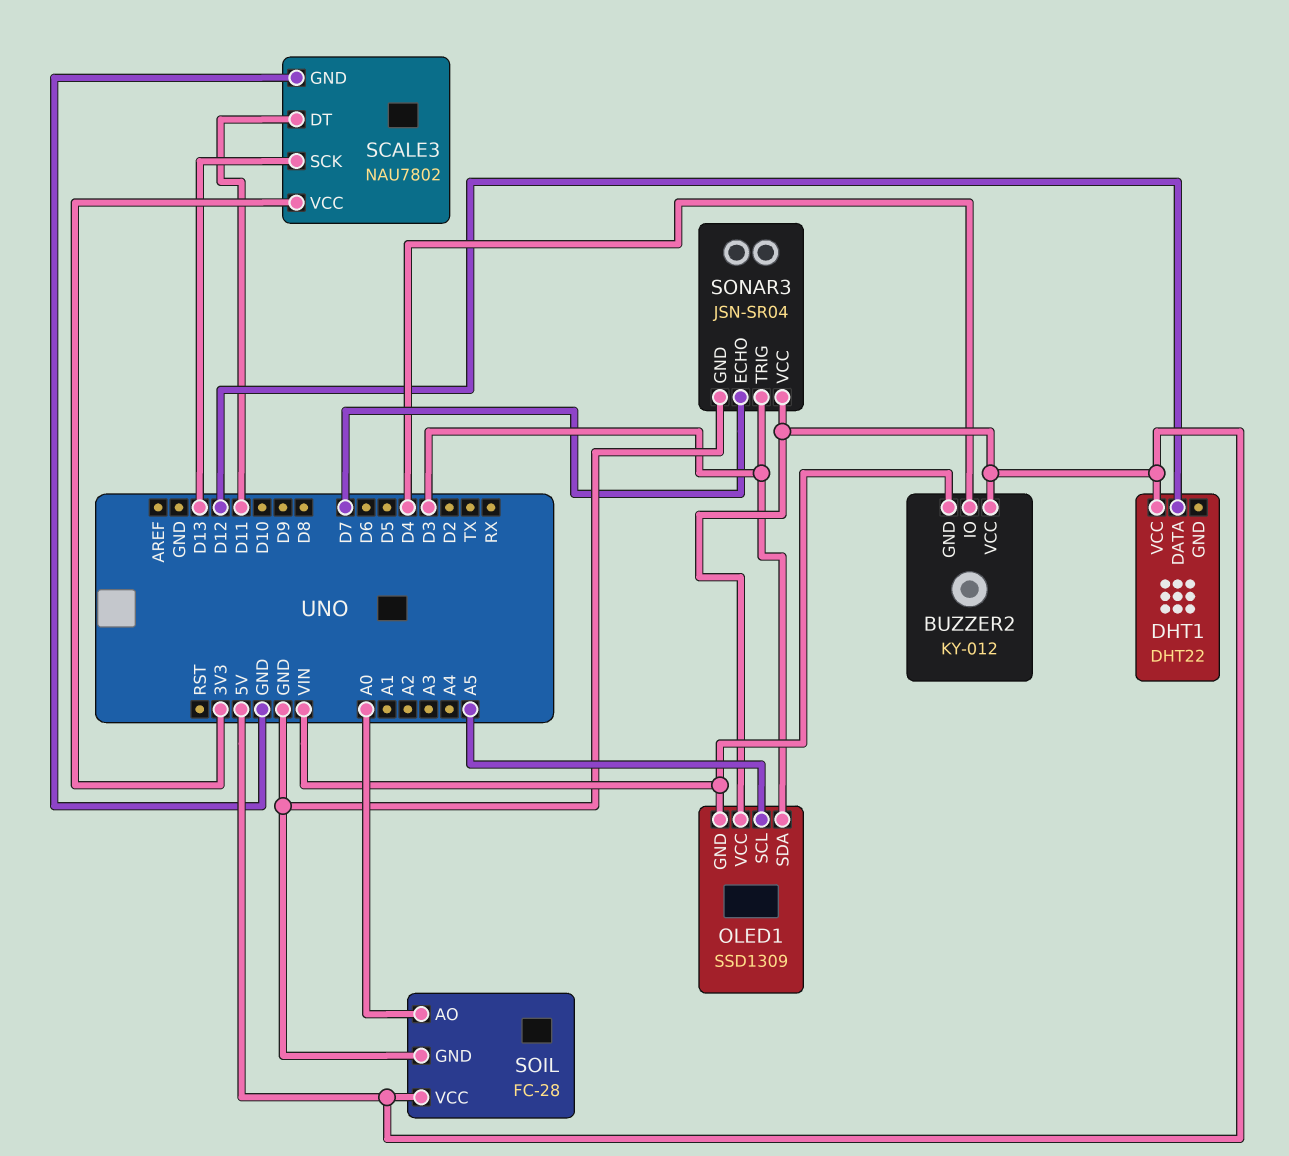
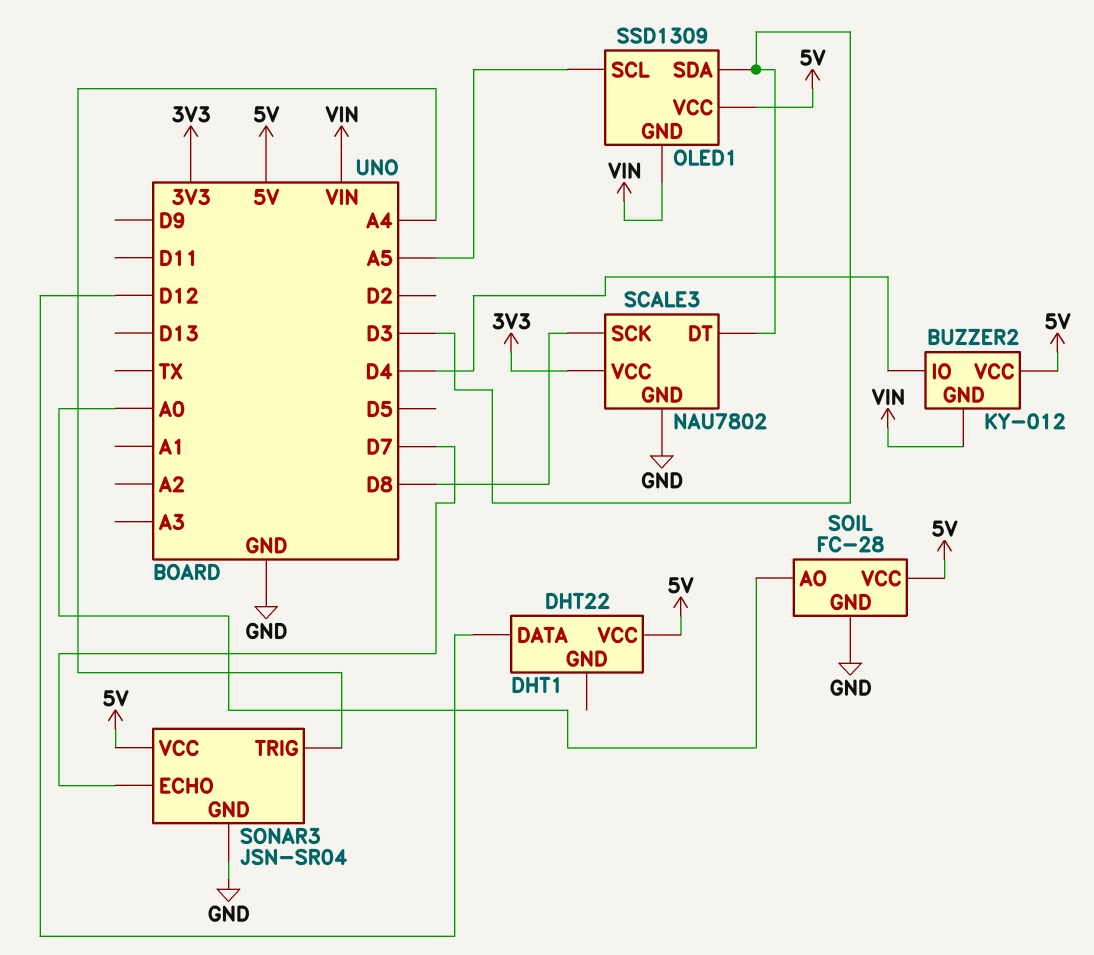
SCALE3 pin DT: D11 -> D3
SCALE3 pin SCK: D13 -> D8
SONAR3 pin TRIG: D3 -> A4

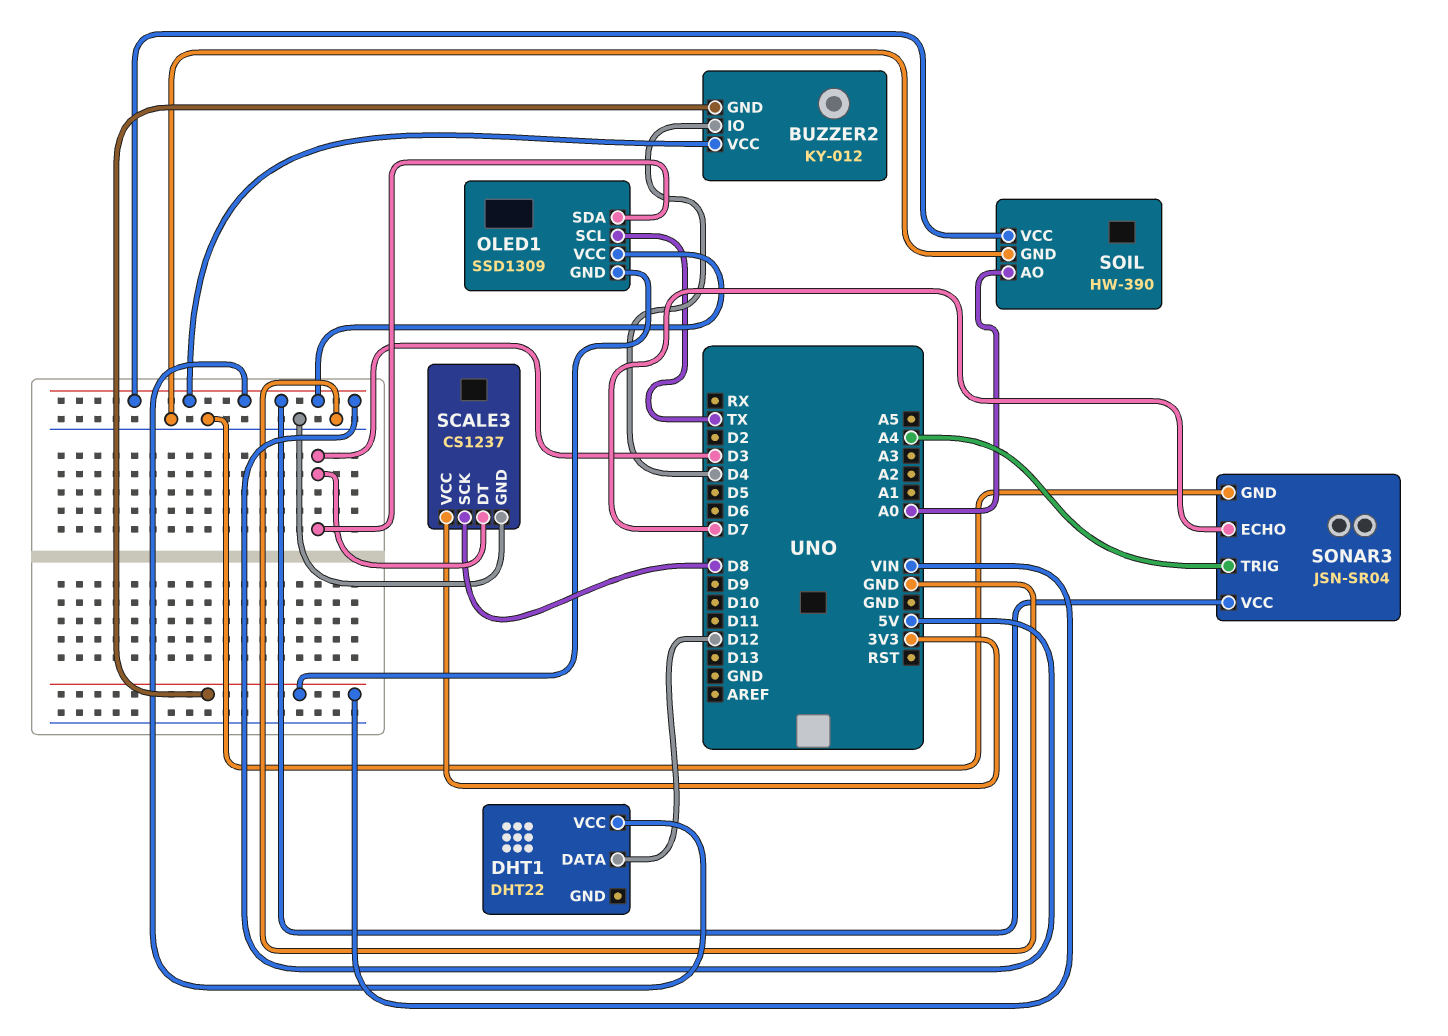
OLED1 pin SCL: A5 -> TX
SCALE3: NAU7802 -> CS1237
SOIL: FC-28 -> HW-390

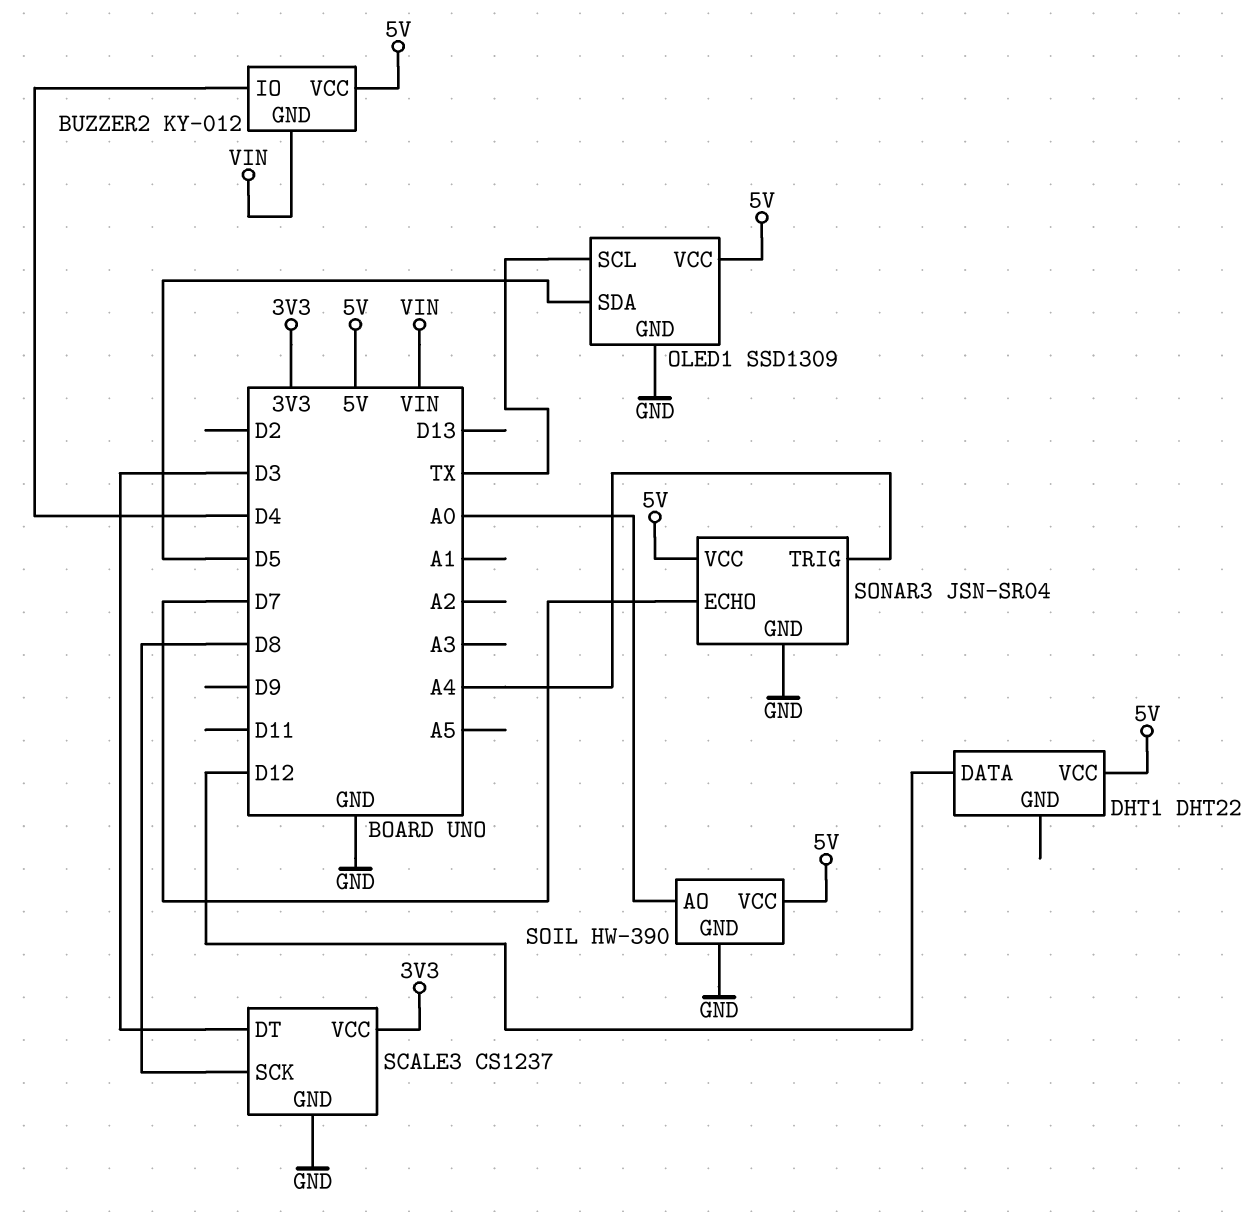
OLED1 pin GND: VIN -> GND
OLED1 pin SDA: D3 -> D5

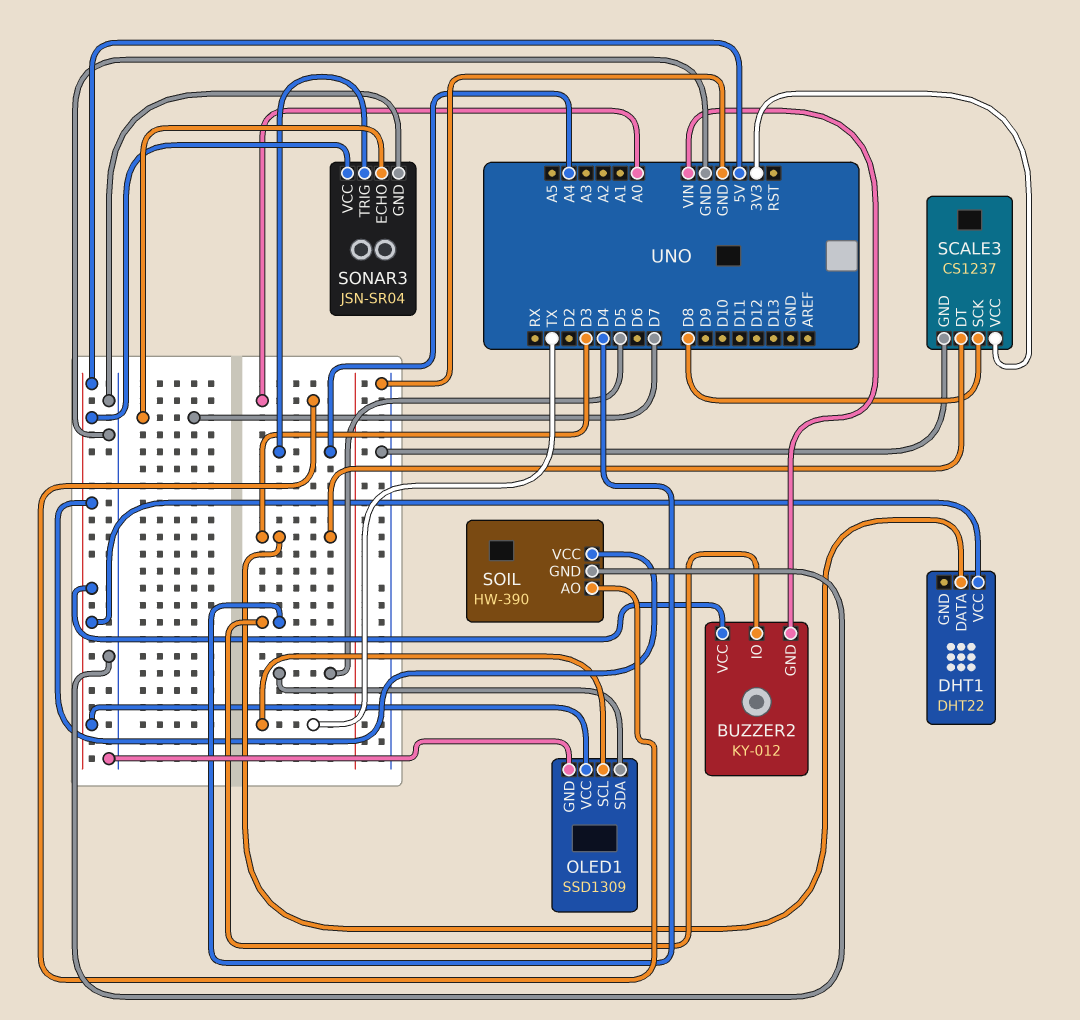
DHT1 pin DATA: D12 -> D3

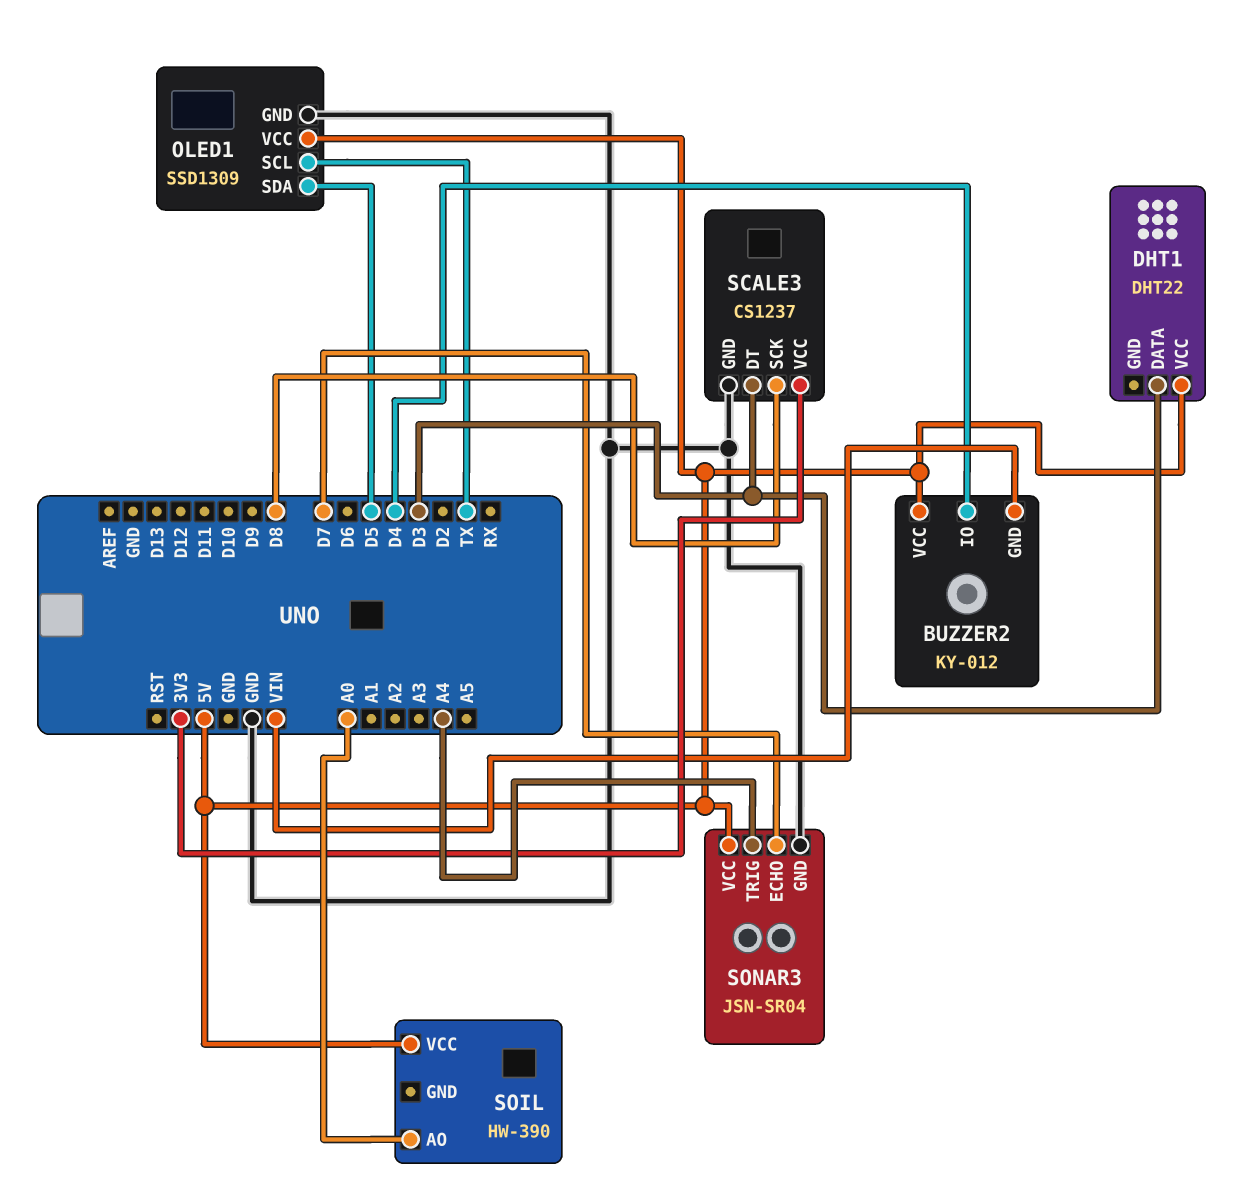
SOIL pin GND: GND -> none

